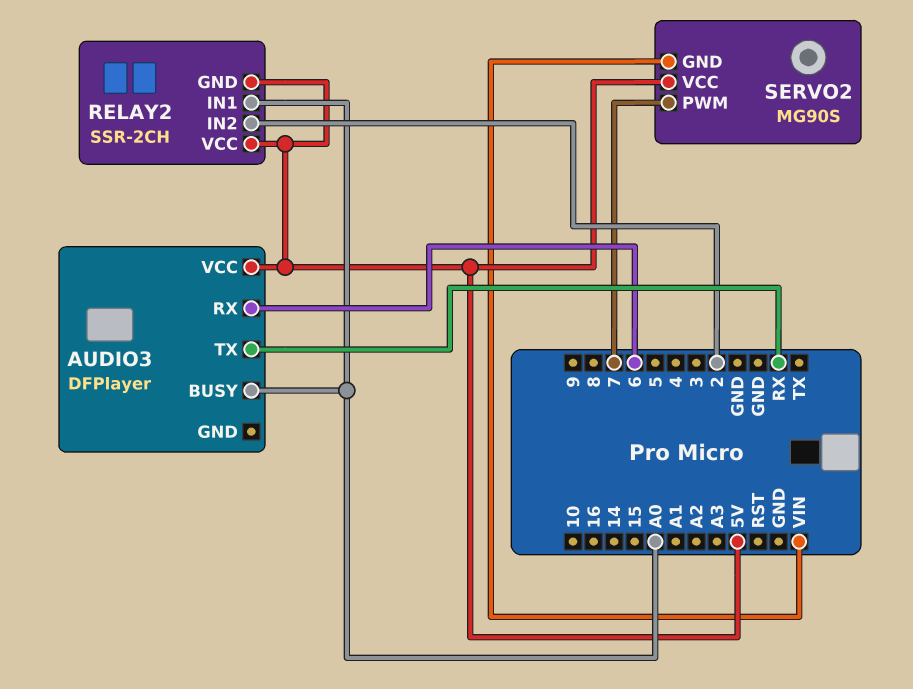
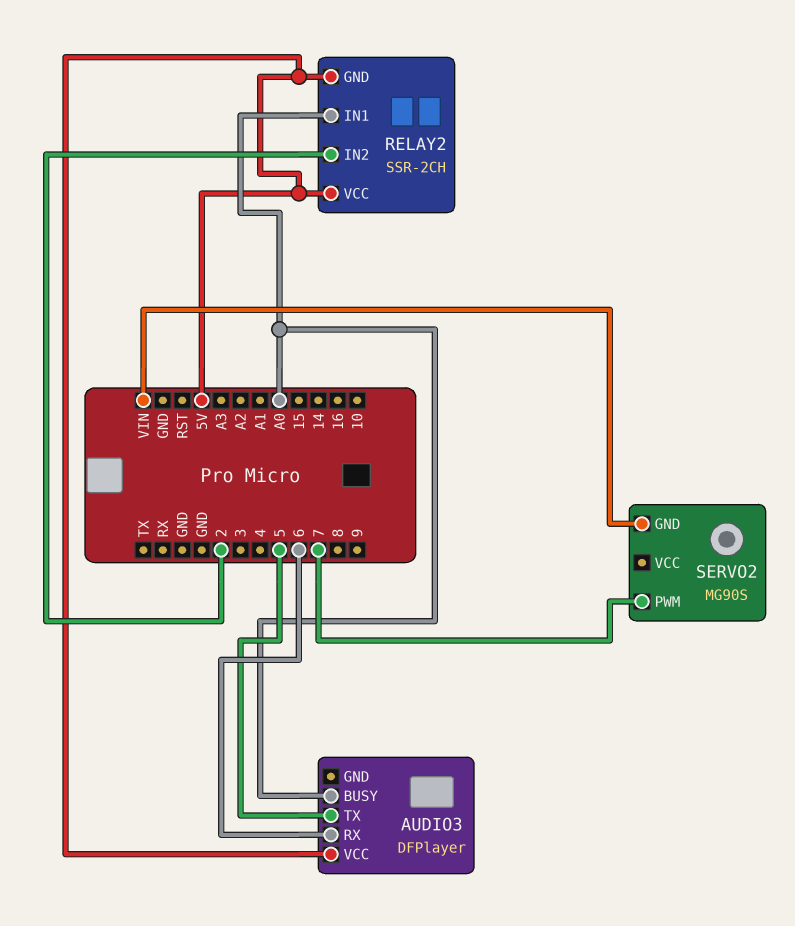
AUDIO3 pin TX: RX -> 5
SERVO2 pin VCC: 5V -> none

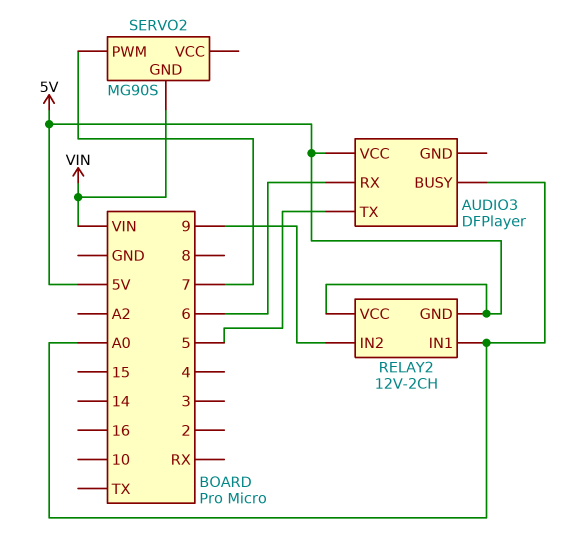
RELAY2: SSR-2CH -> 12V-2CH
RELAY2 pin IN2: 2 -> 9

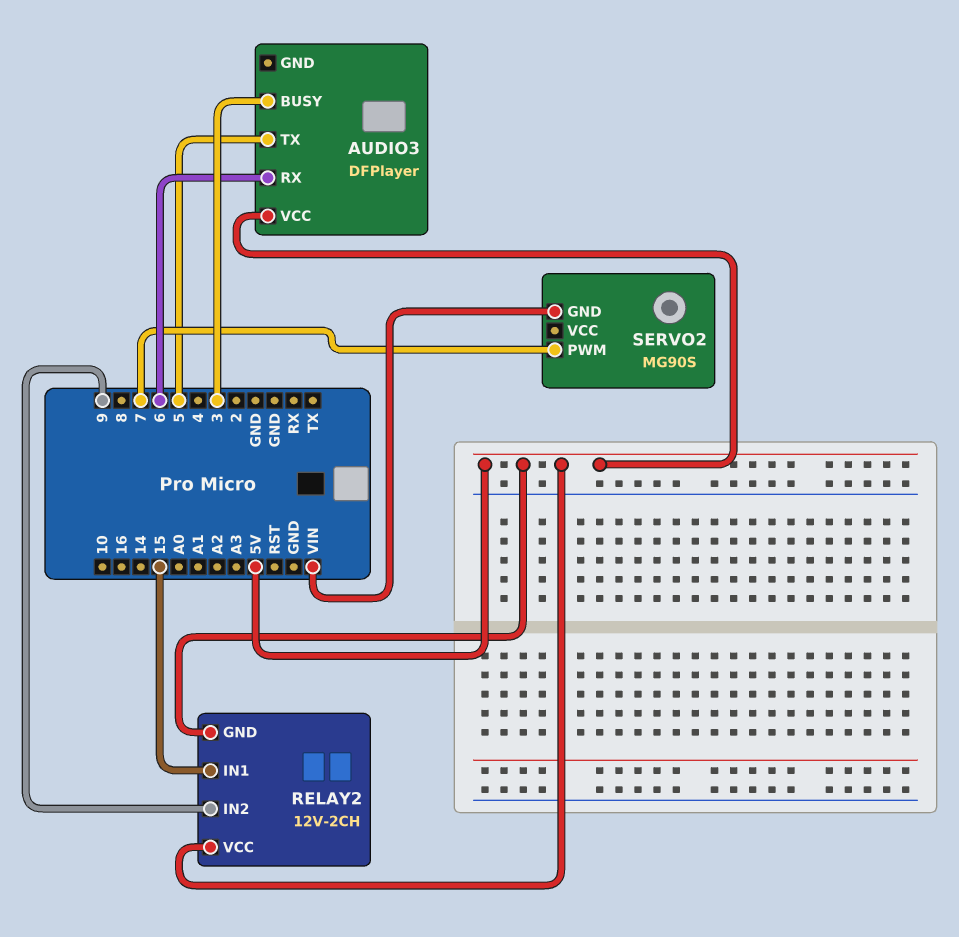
AUDIO3 pin BUSY: A0 -> 3
RELAY2 pin IN1: A0 -> 15

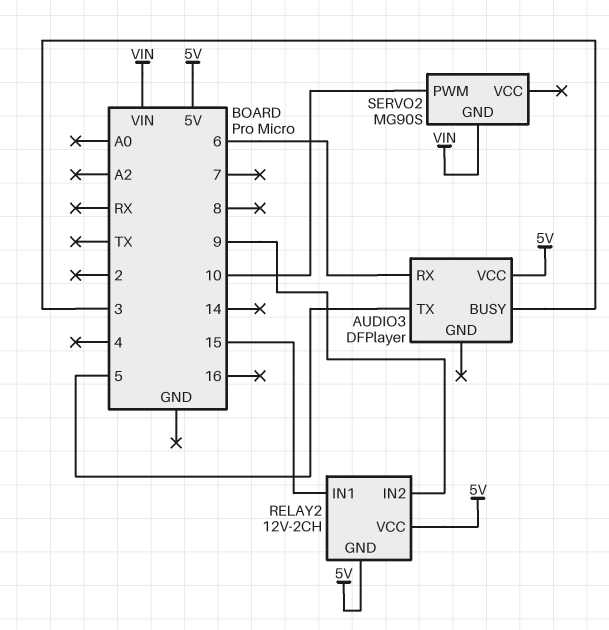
SERVO2 pin PWM: 7 -> 10

